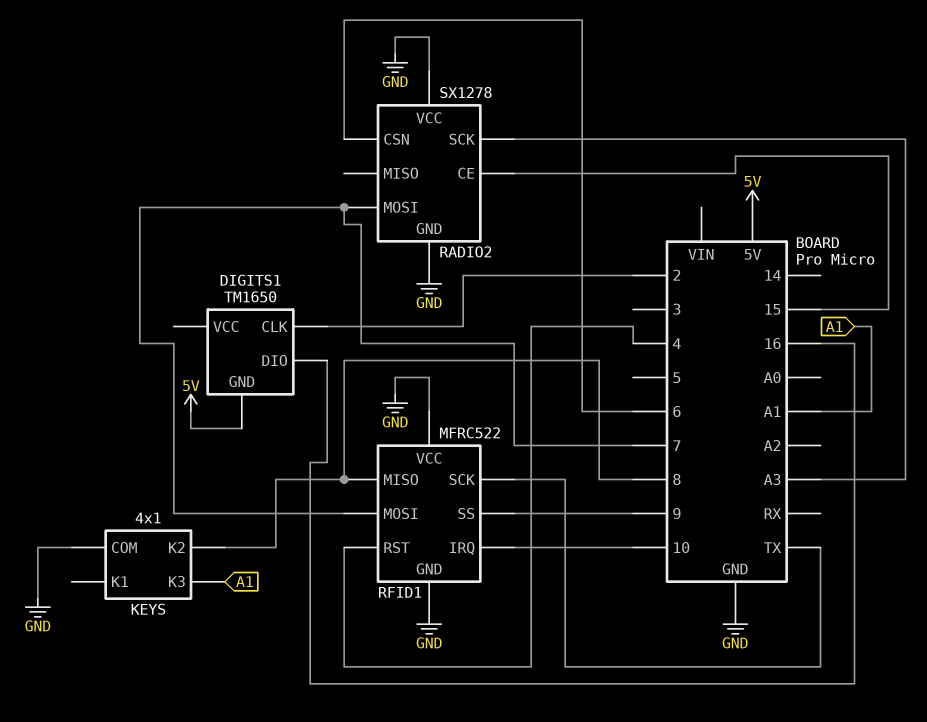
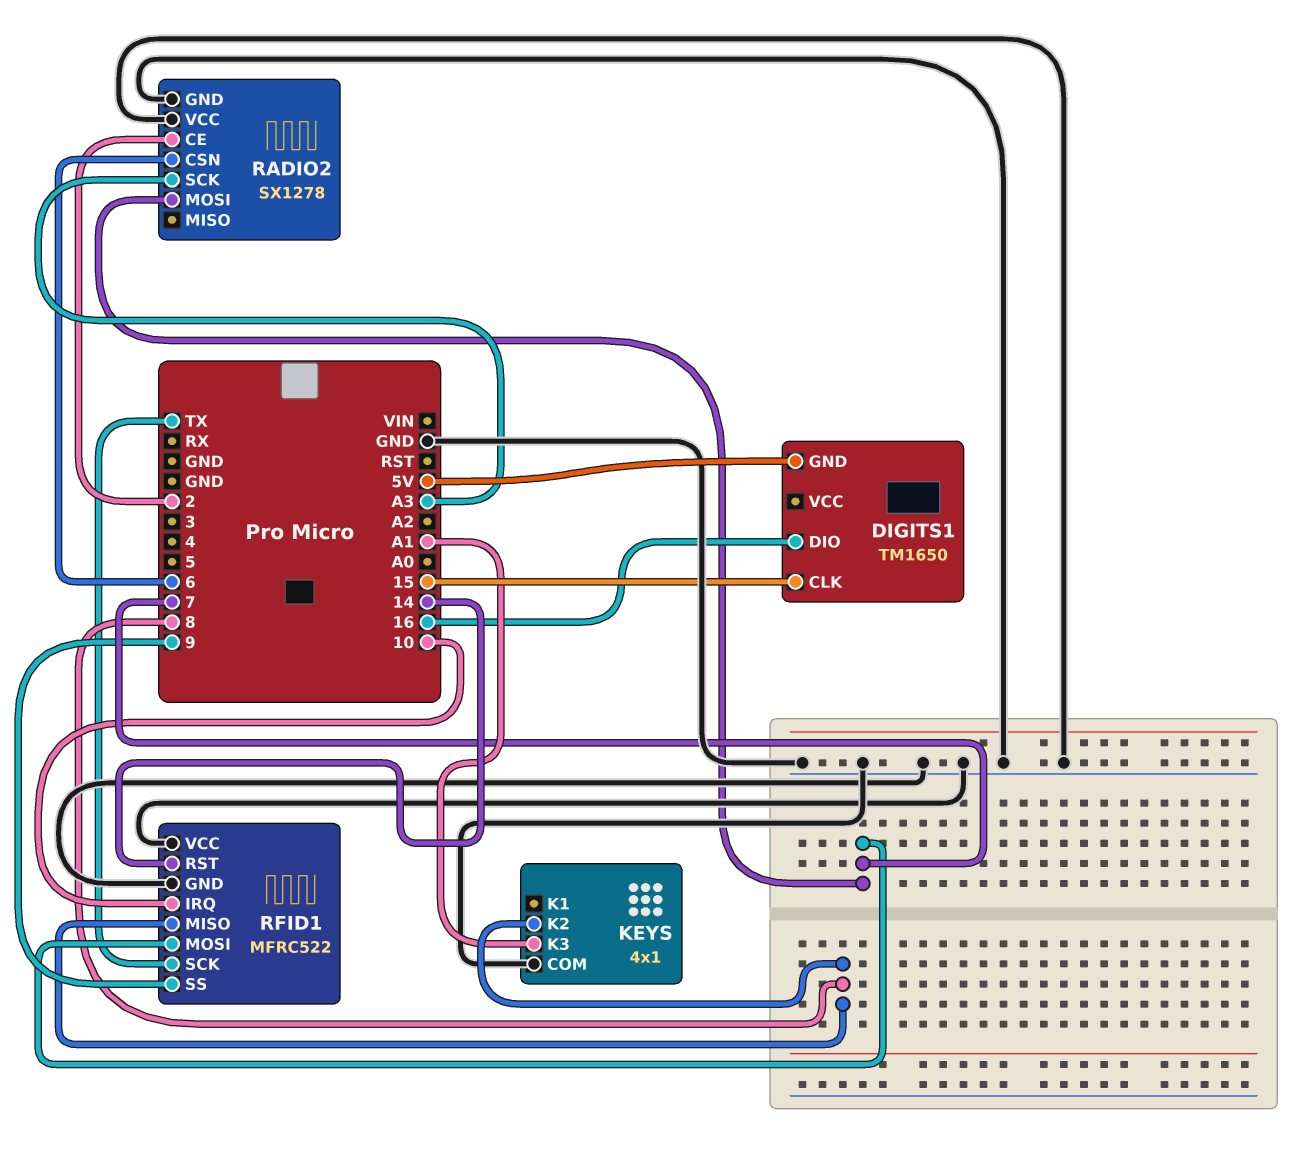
DIGITS1 pin CLK: 2 -> 15
RADIO2 pin CE: 15 -> 2
RFID1 pin RST: 4 -> 14

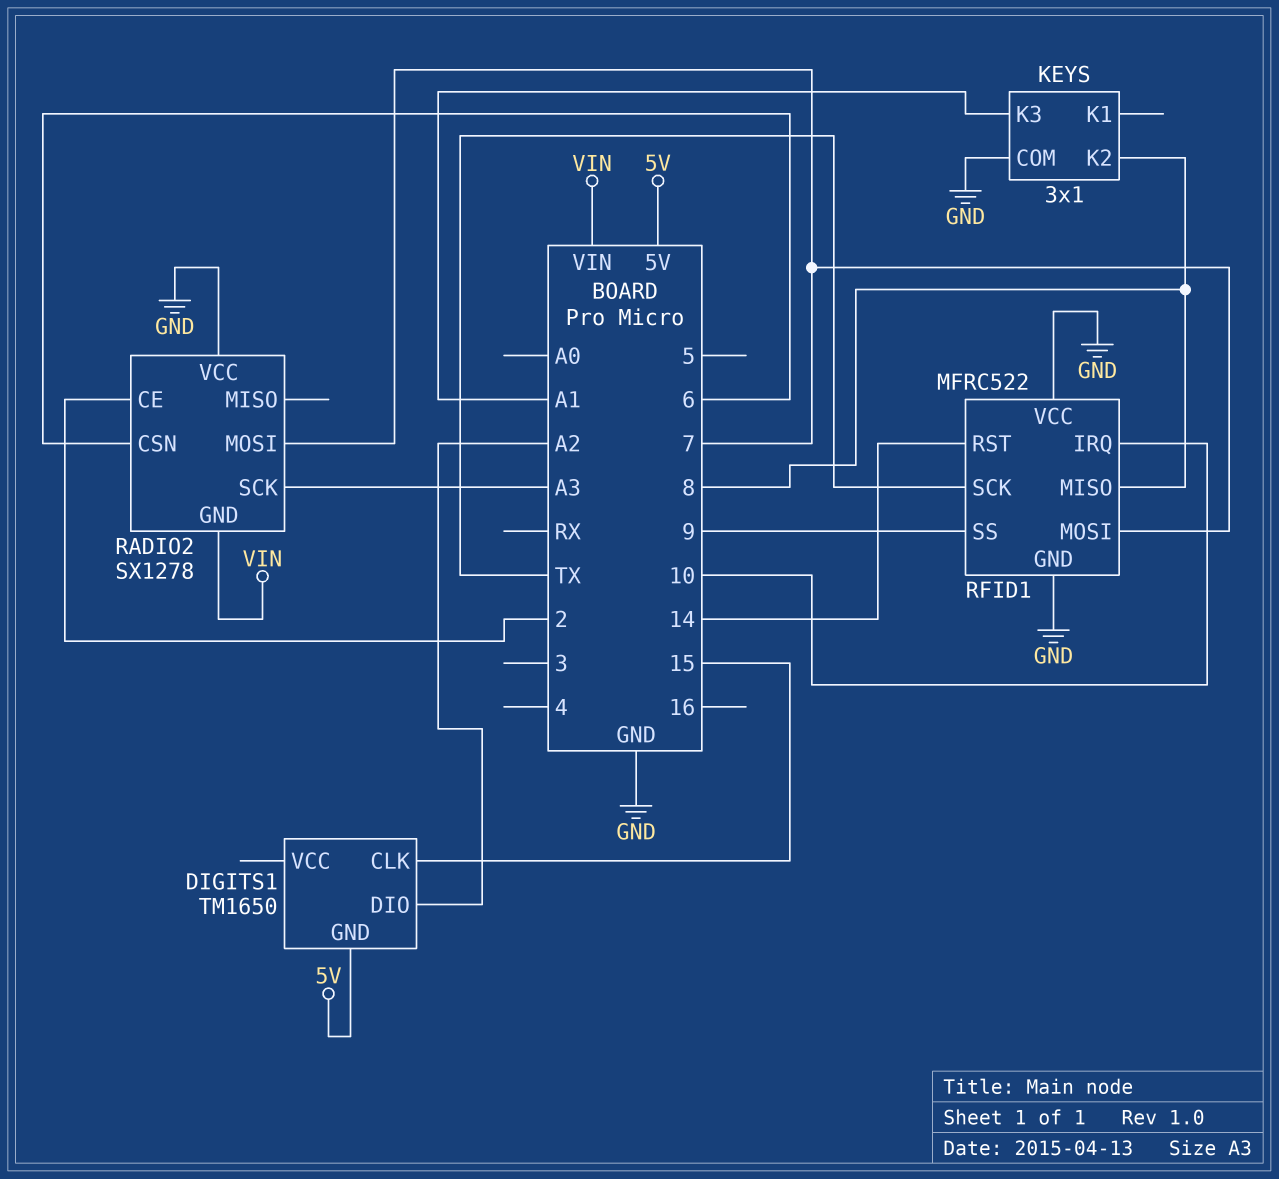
DIGITS1 pin DIO: 16 -> A2
KEYS: 4x1 -> 3x1
RADIO2 pin GND: GND -> VIN

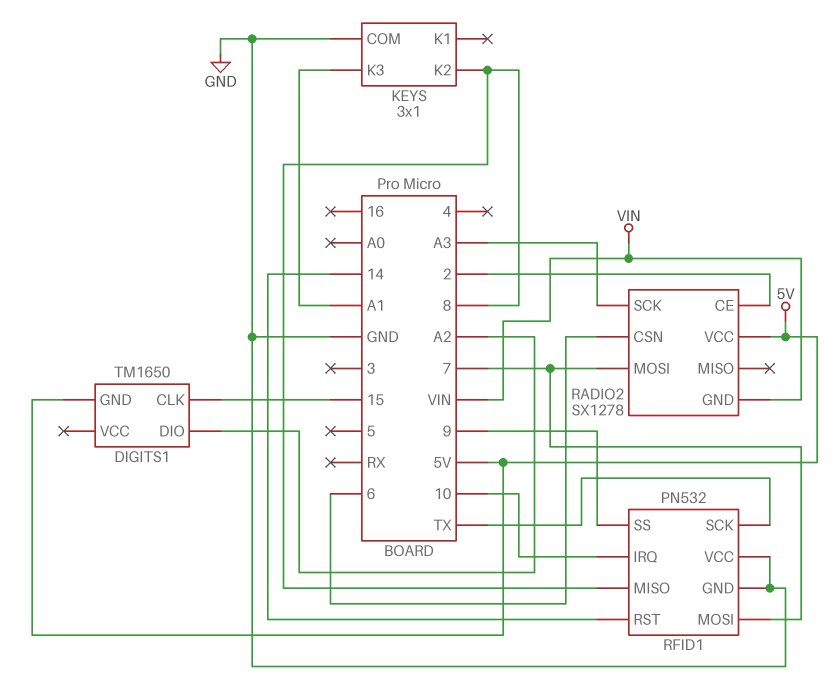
RADIO2 pin VCC: GND -> 5V
RFID1: MFRC522 -> PN532

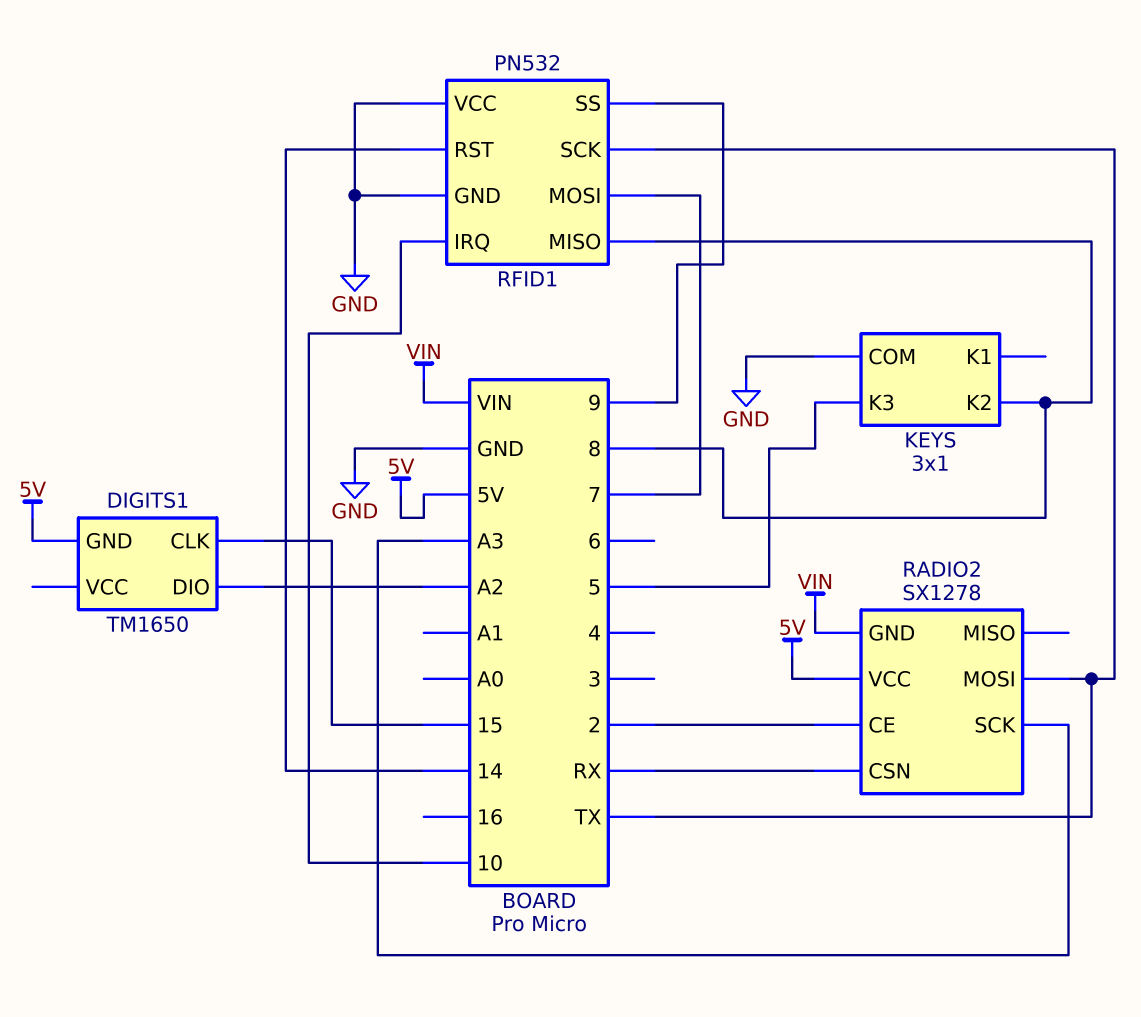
KEYS pin K3: A1 -> 5
RADIO2 pin CSN: 6 -> RX
RADIO2 pin MOSI: 7 -> TX

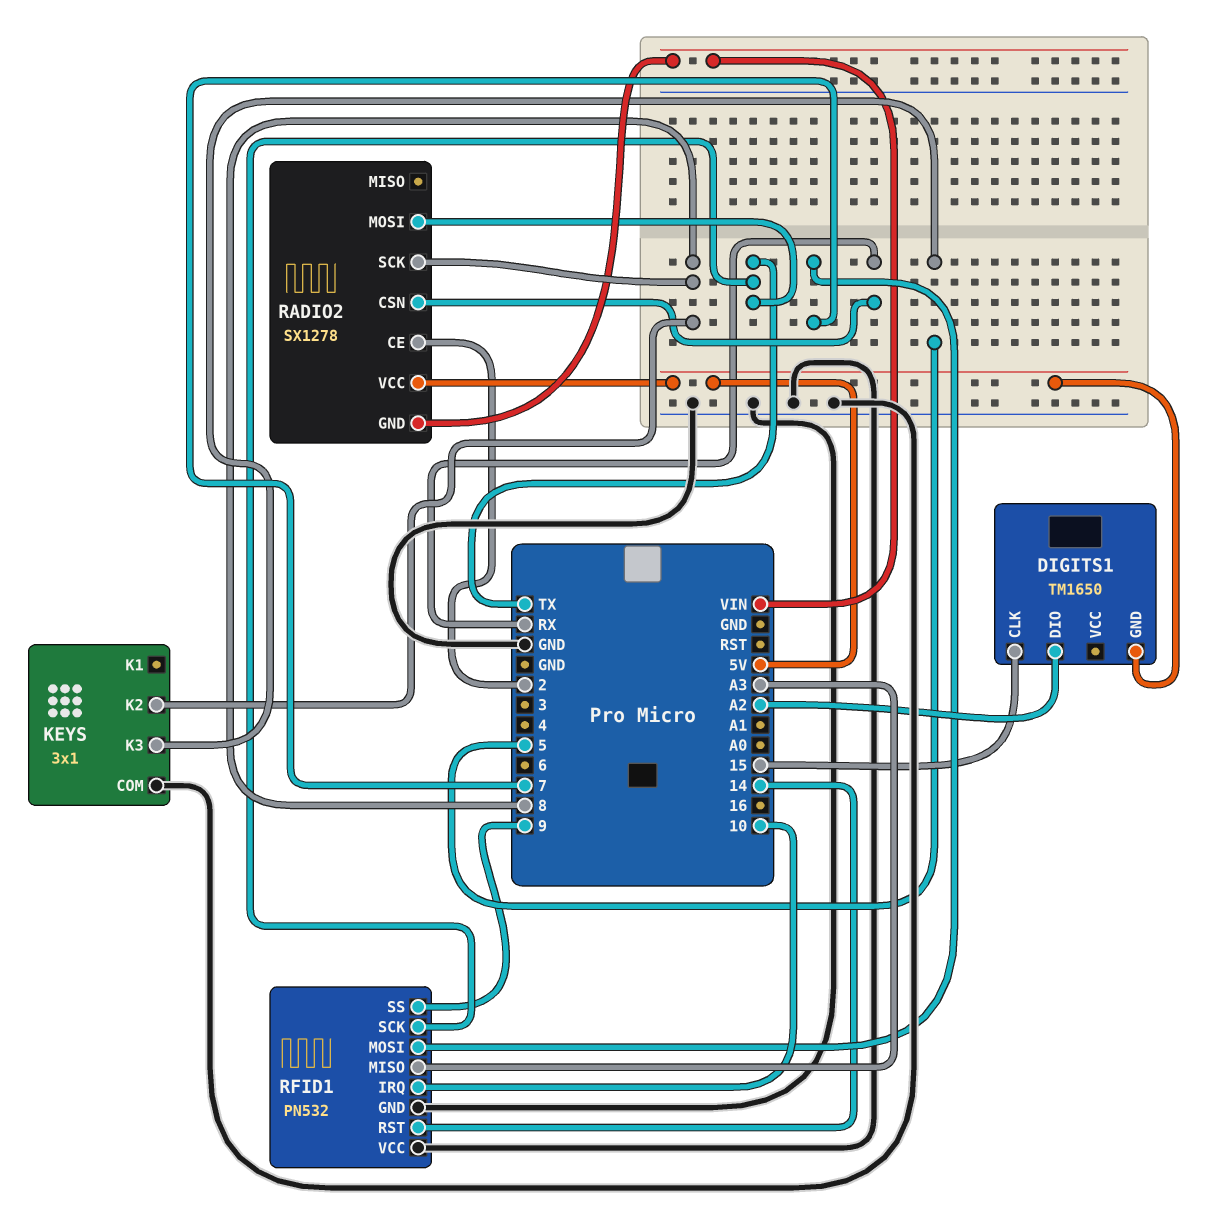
RADIO2 pin SCK: A3 -> 8
RFID1 pin MISO: 8 -> A3

